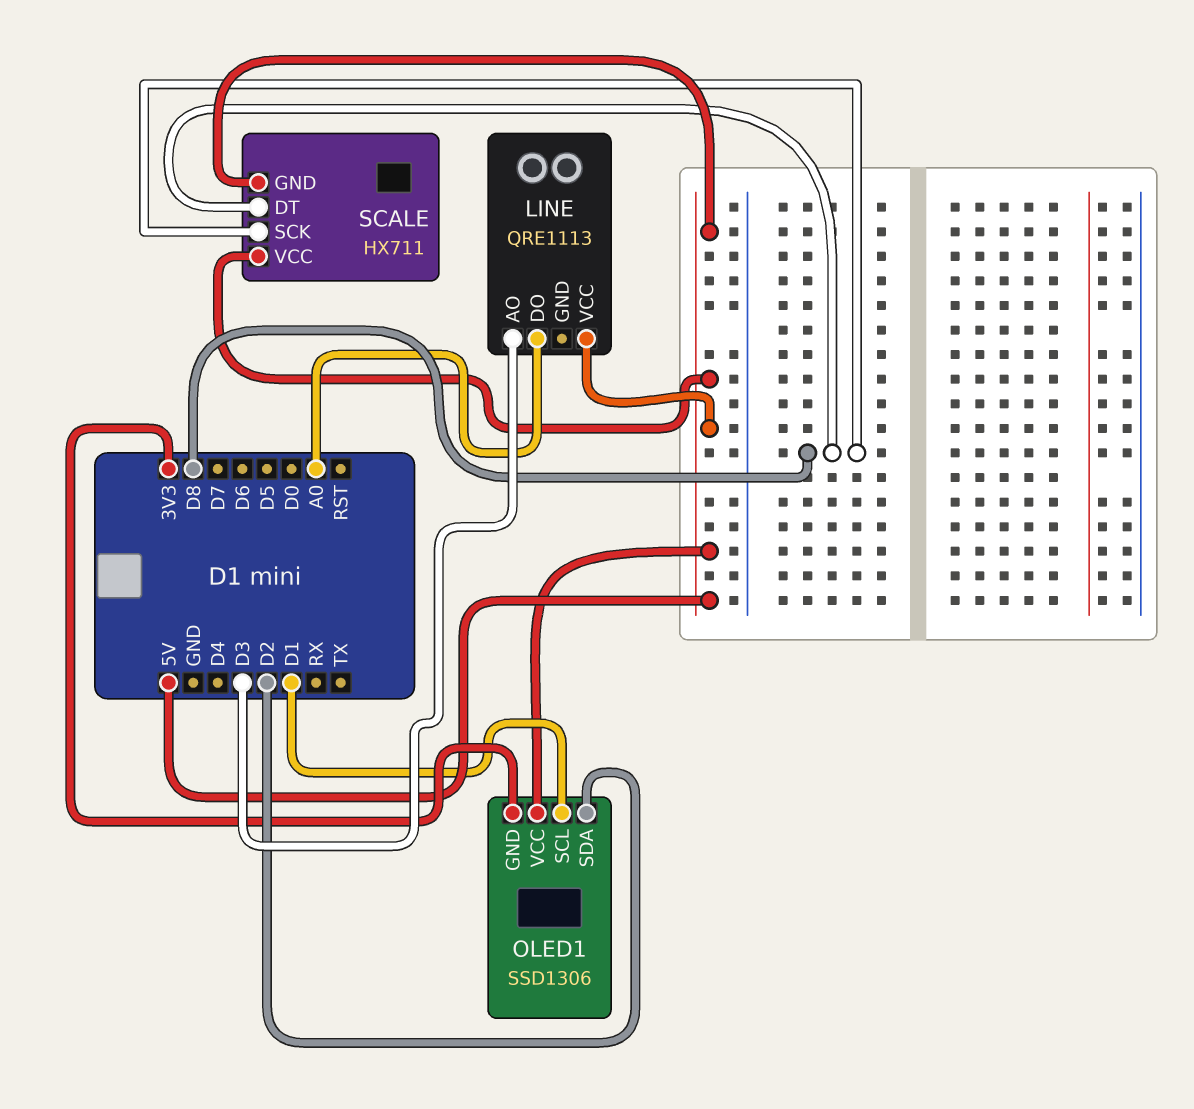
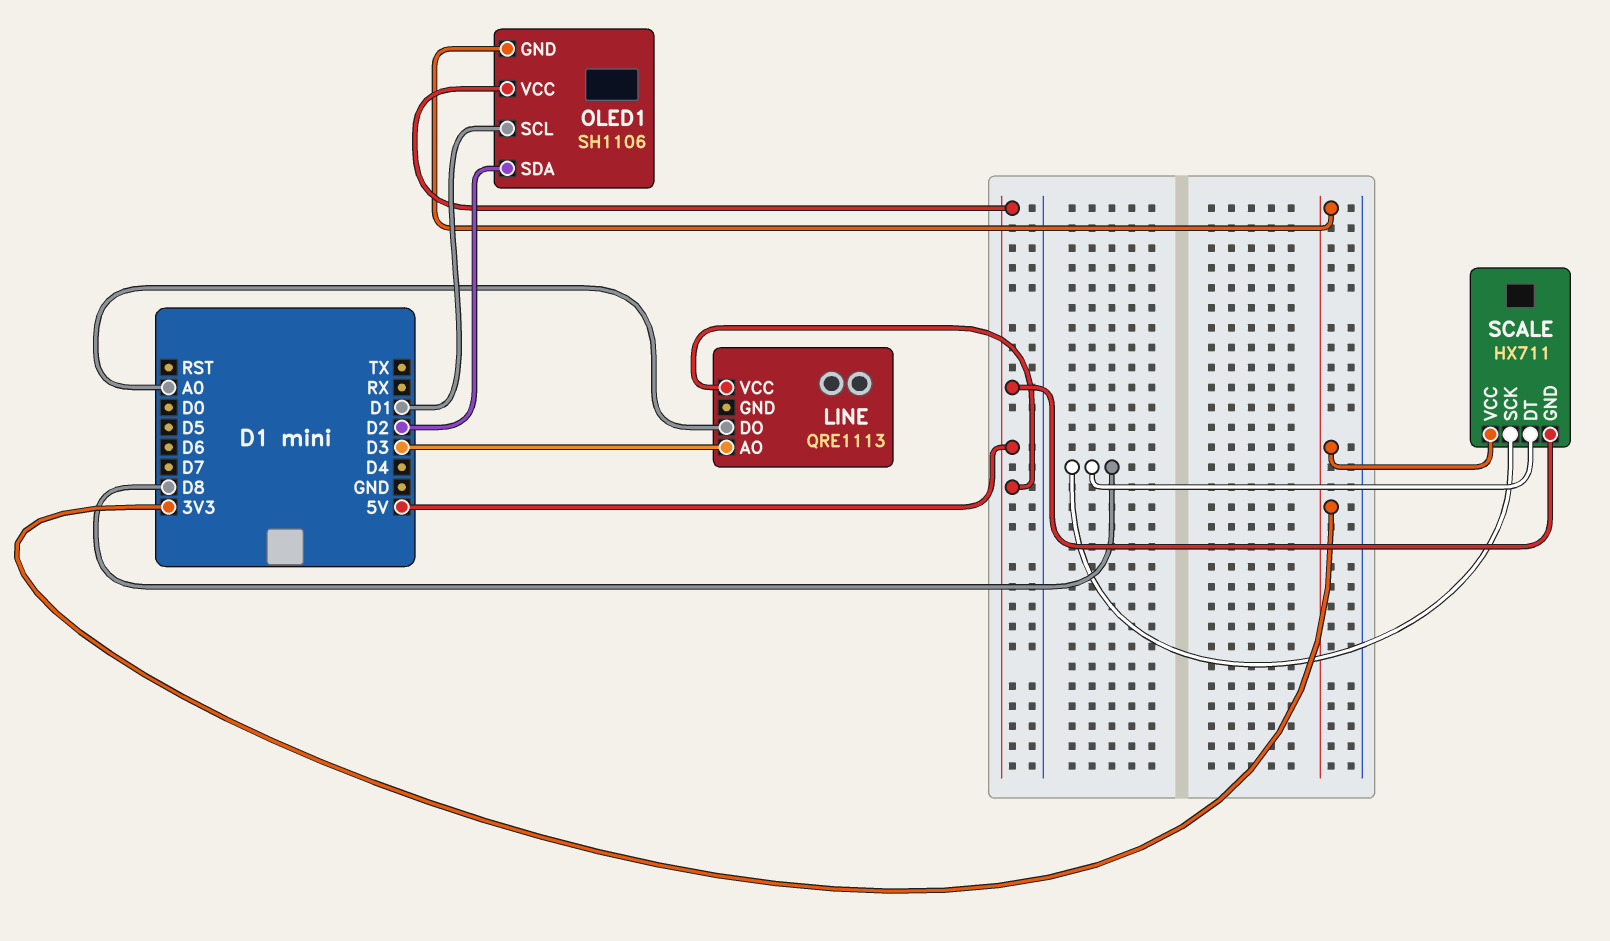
OLED1: SSD1306 -> SH1106
SCALE pin VCC: 5V -> 3V3

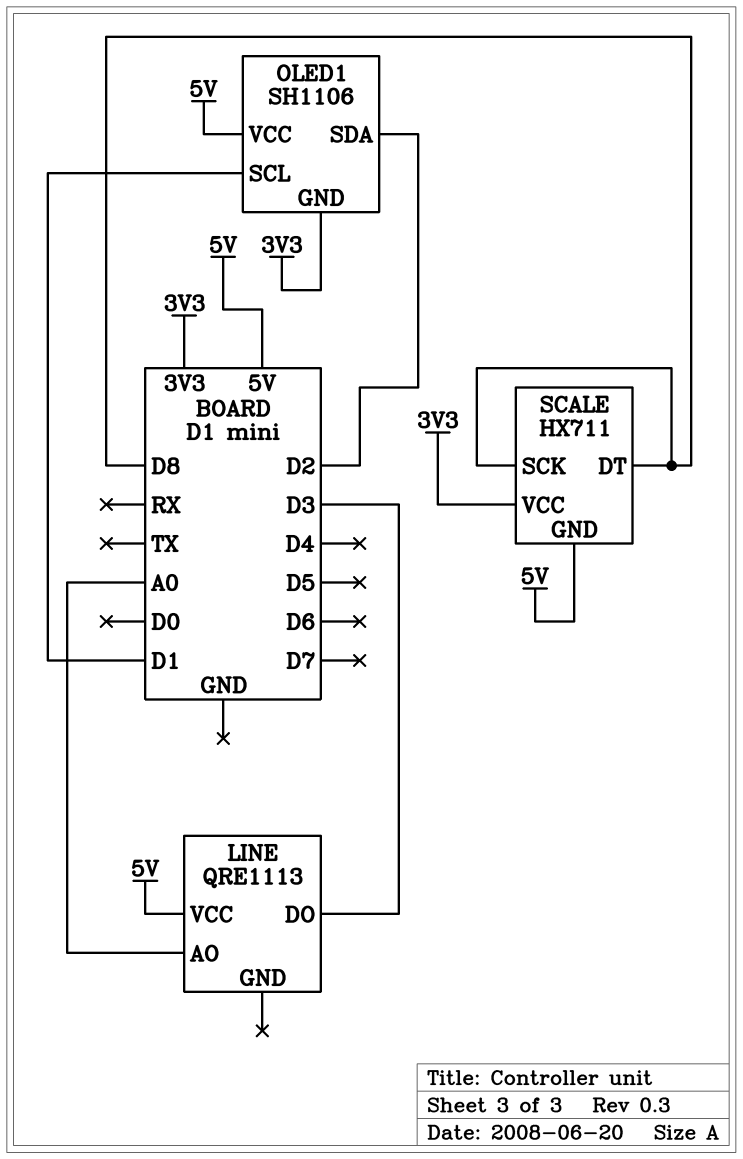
LINE pin AO: D3 -> A0
LINE pin DO: A0 -> D3

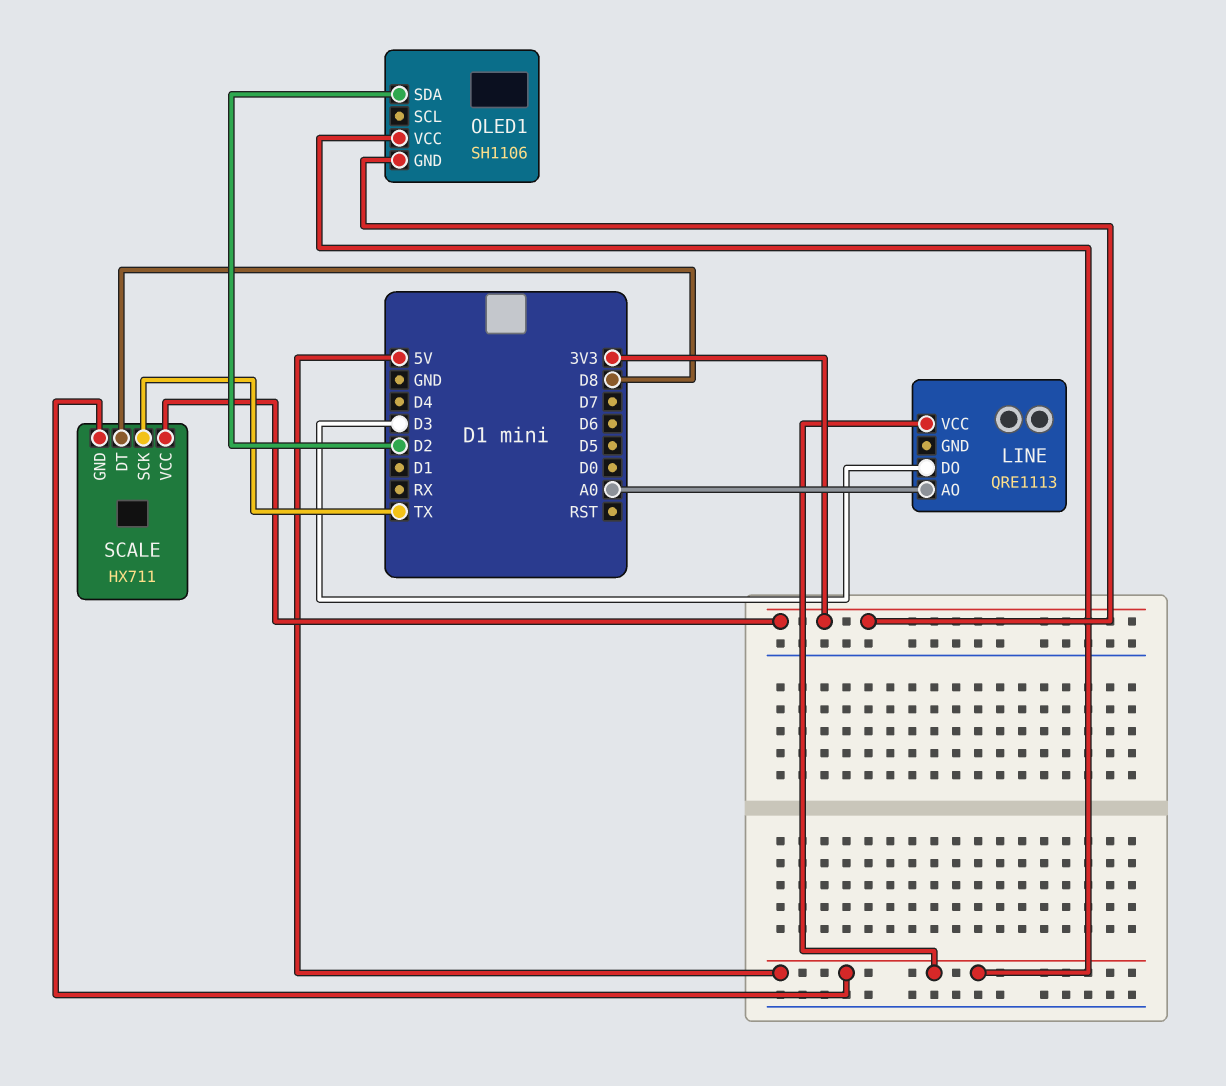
OLED1 pin SCL: D1 -> none
SCALE pin SCK: D8 -> TX

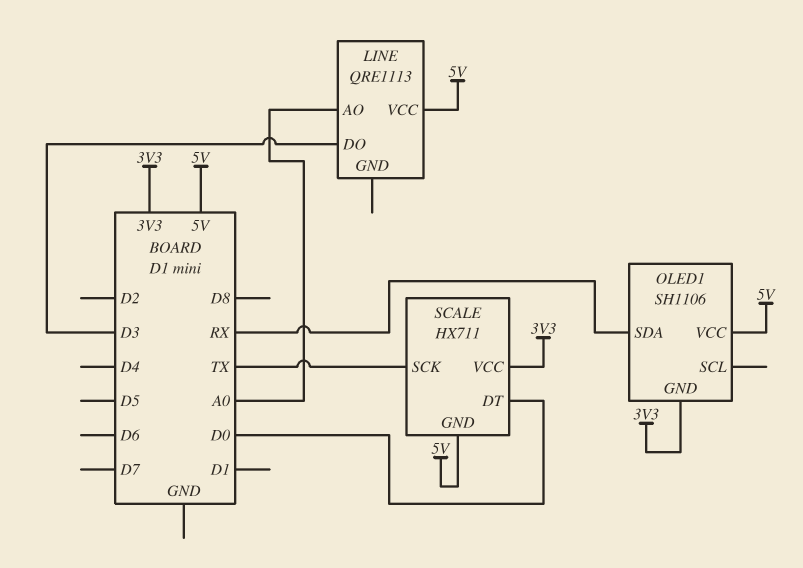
OLED1 pin SDA: D2 -> RX
SCALE pin DT: D8 -> D0

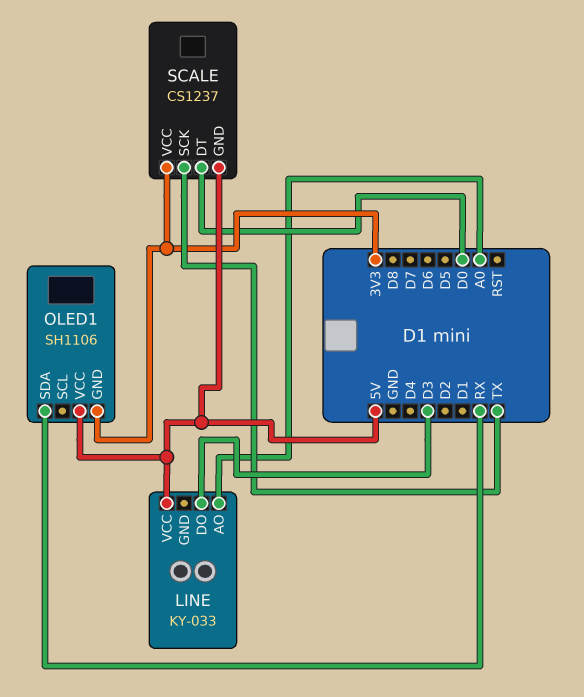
LINE: QRE1113 -> KY-033
SCALE: HX711 -> CS1237

